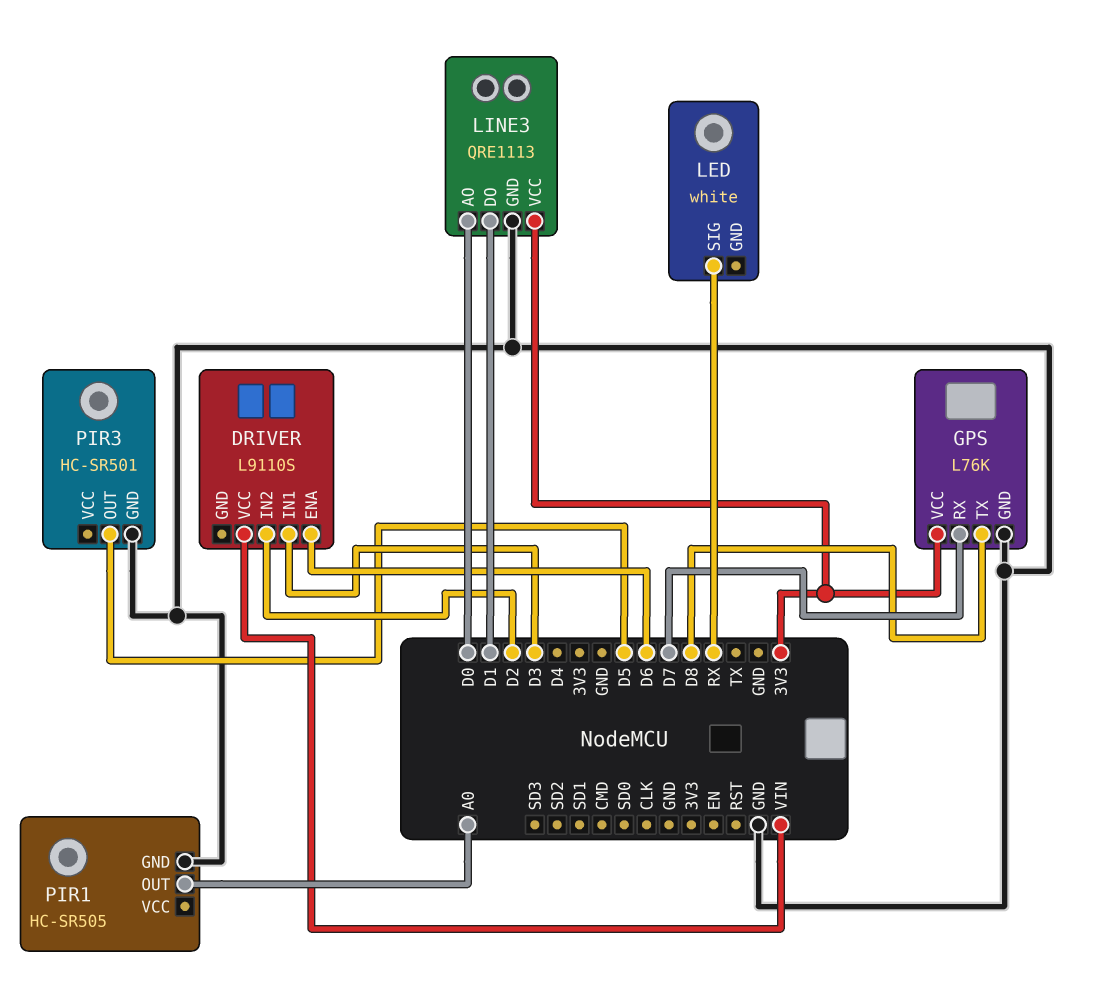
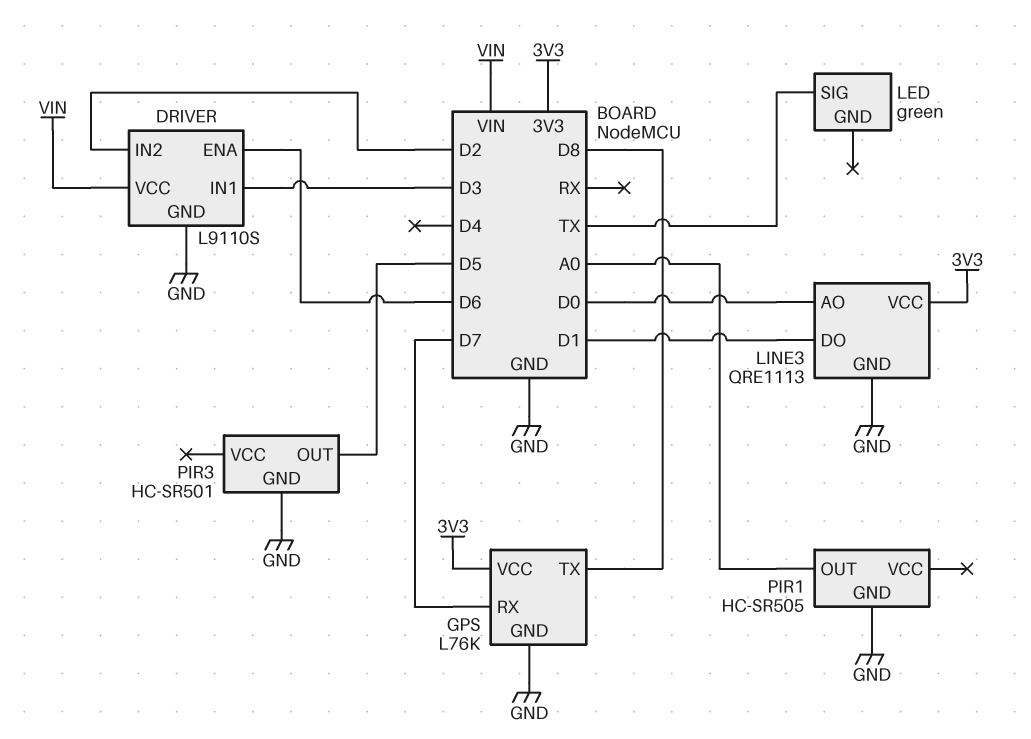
DRIVER pin GND: none -> GND
LED: white -> green
LED pin SIG: RX -> TX

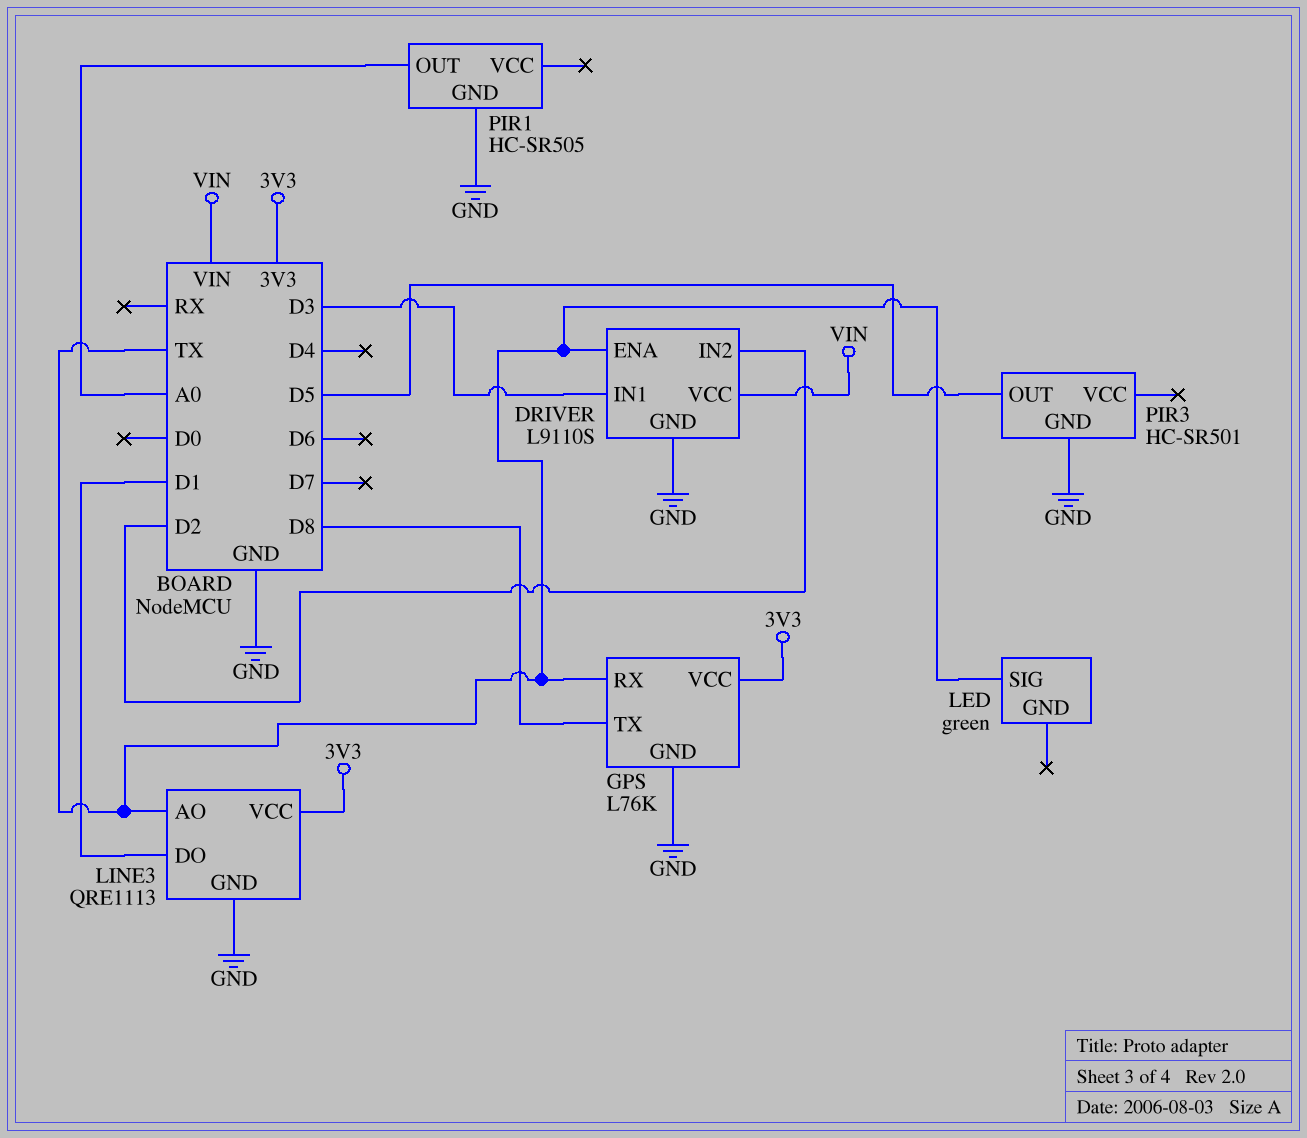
DRIVER pin ENA: D6 -> TX
GPS pin RX: D7 -> TX
LINE3 pin AO: D0 -> TX

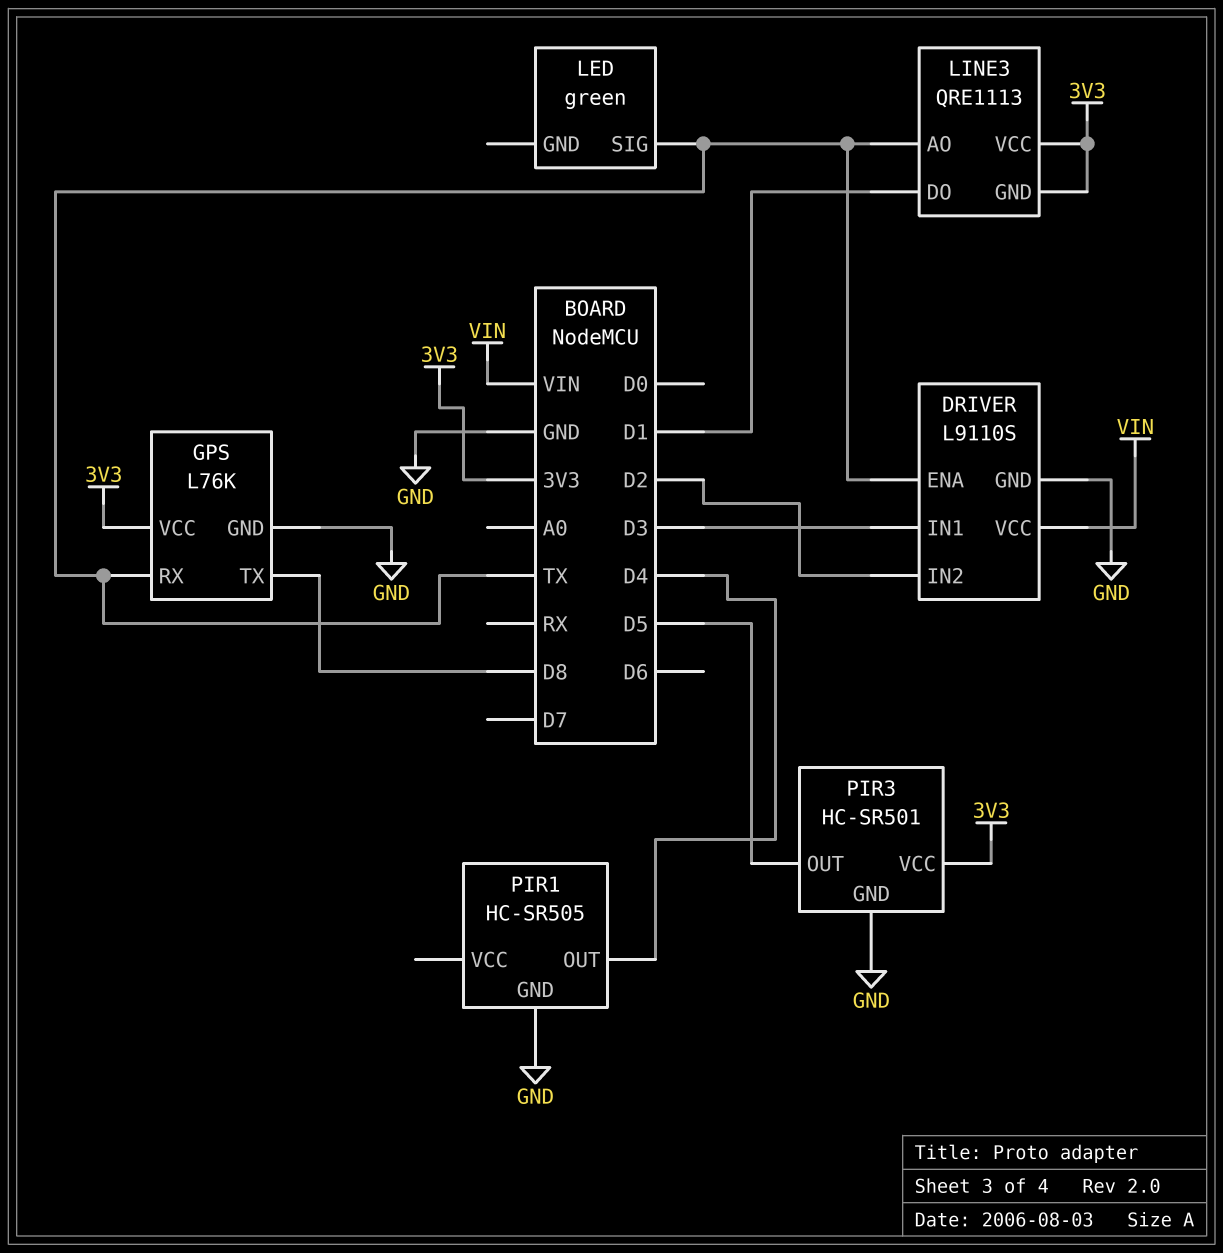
LINE3 pin GND: GND -> 3V3
PIR1 pin OUT: A0 -> D4
PIR3 pin VCC: none -> 3V3

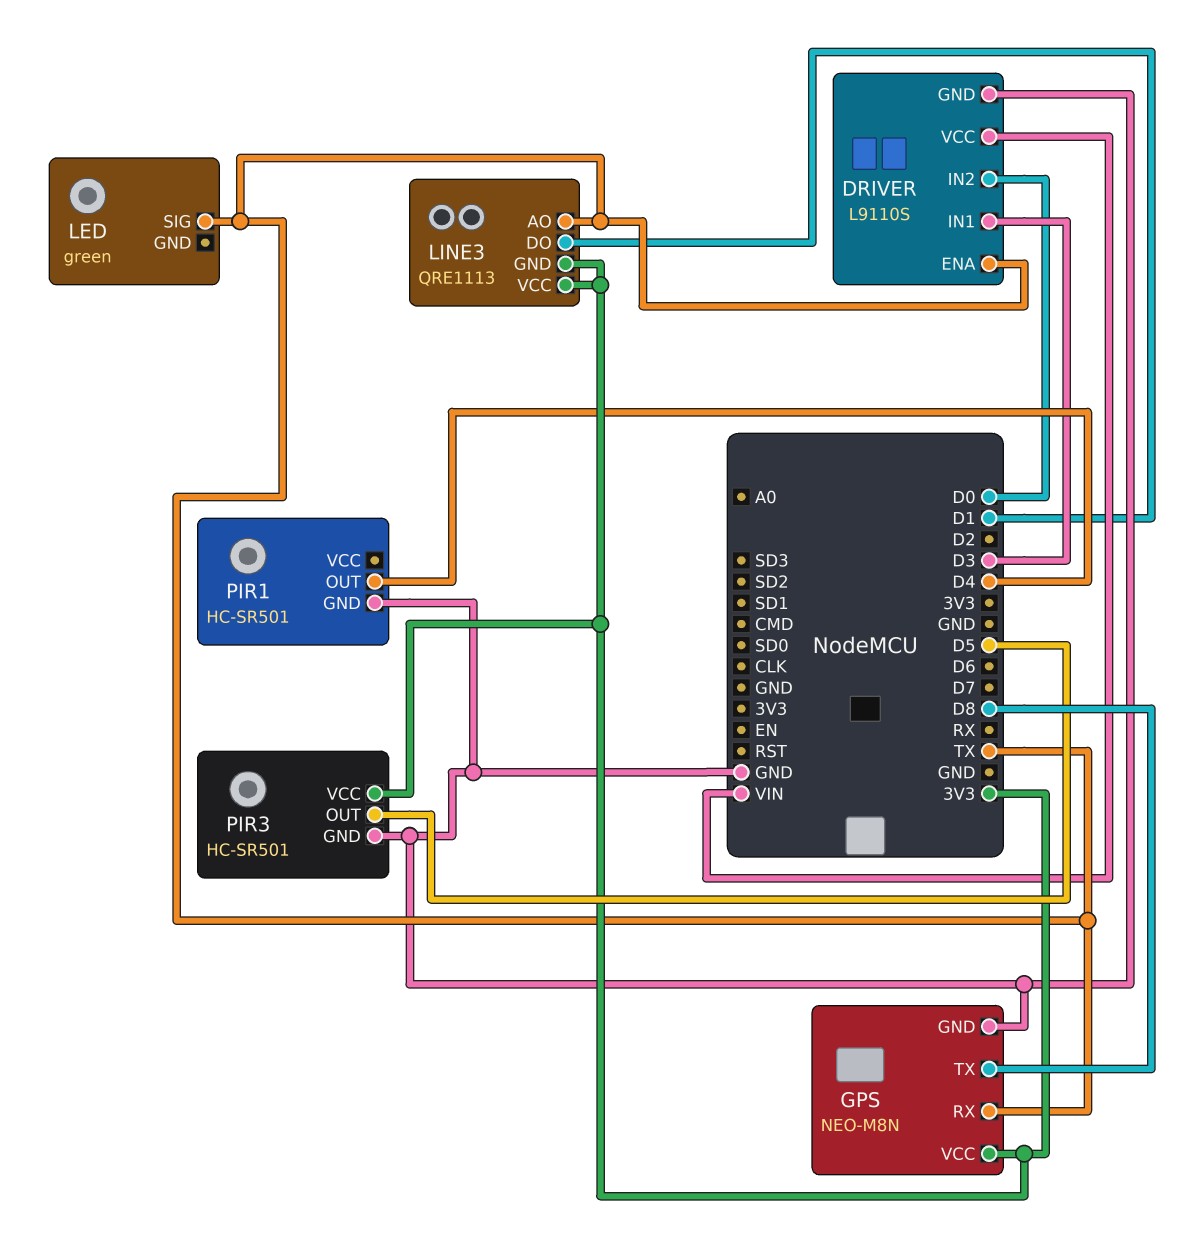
DRIVER pin IN2: D2 -> D0
GPS: L76K -> NEO-M8N
PIR1: HC-SR505 -> HC-SR501

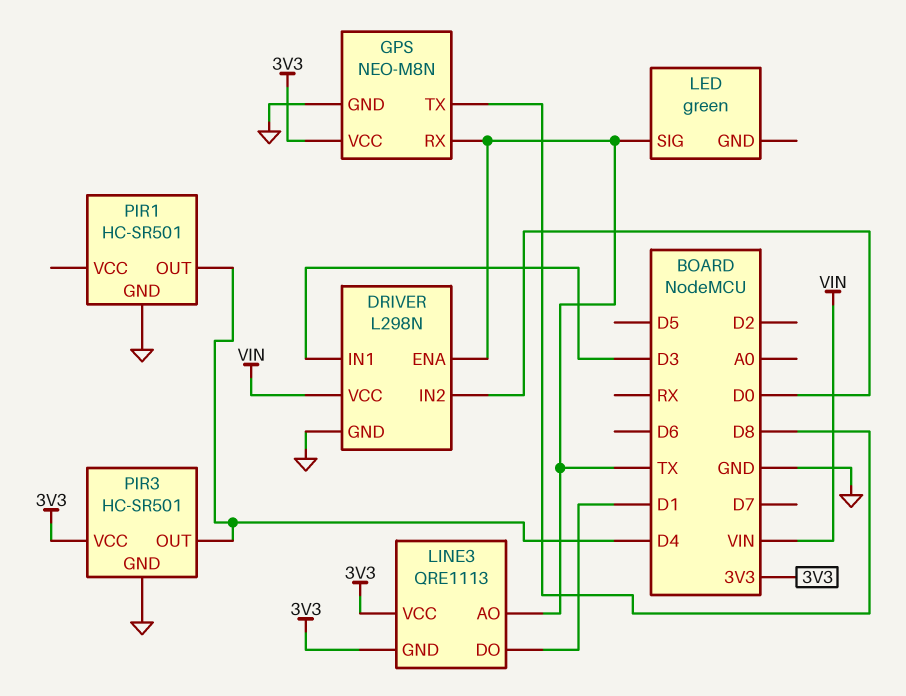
DRIVER: L9110S -> L298N
PIR3 pin OUT: D5 -> D4

